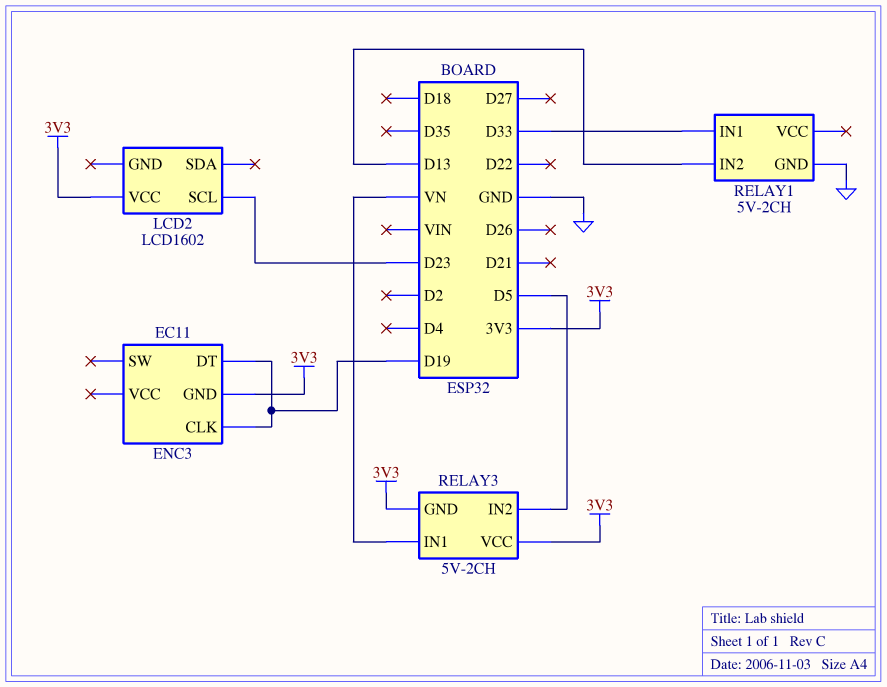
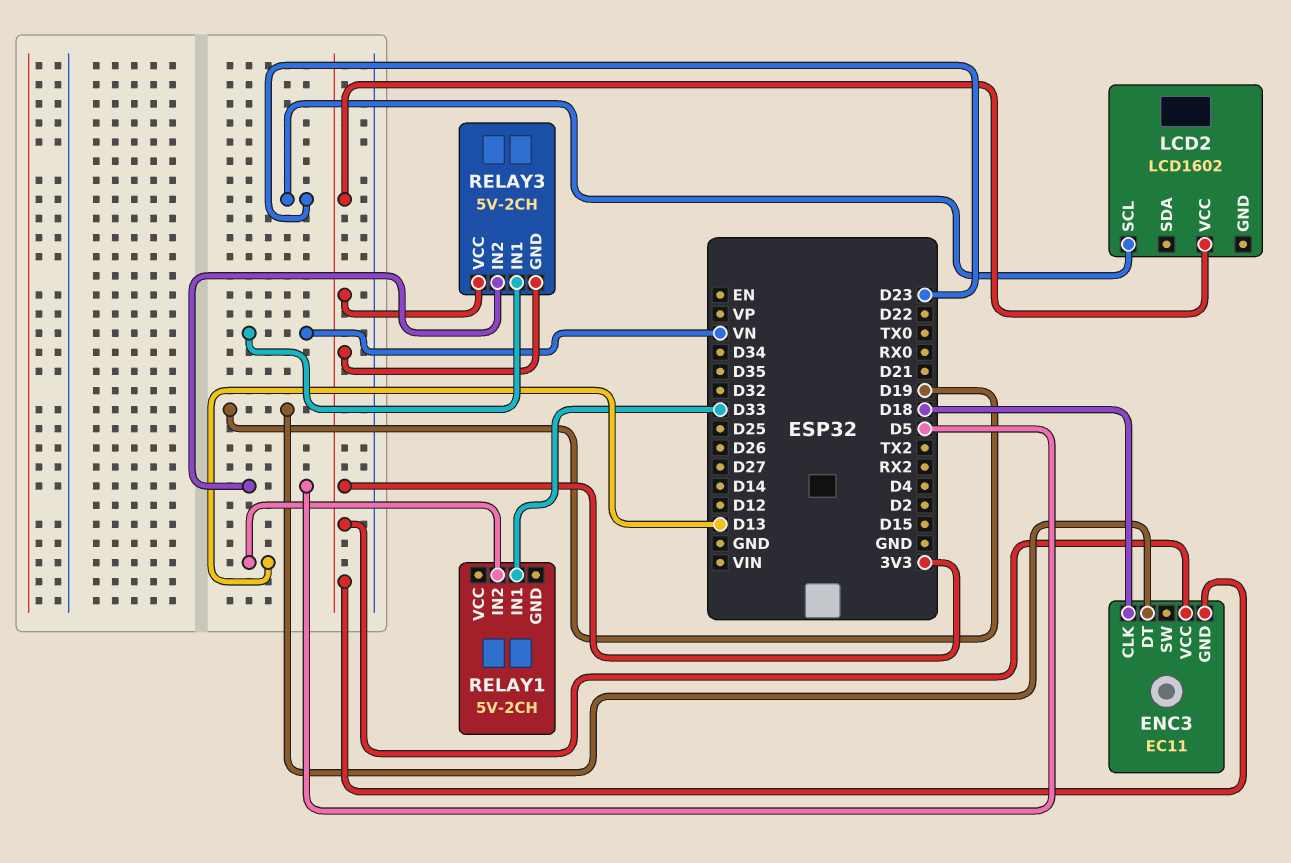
ENC3 pin CLK: D19 -> D18
ENC3 pin VCC: none -> 3V3
RELAY1 pin GND: GND -> none

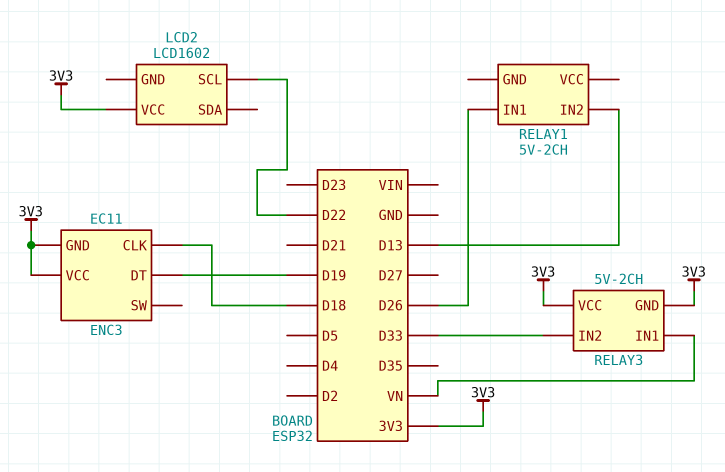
LCD2 pin SCL: D23 -> D22
RELAY1 pin IN1: D33 -> D26
RELAY3 pin IN2: D5 -> D33

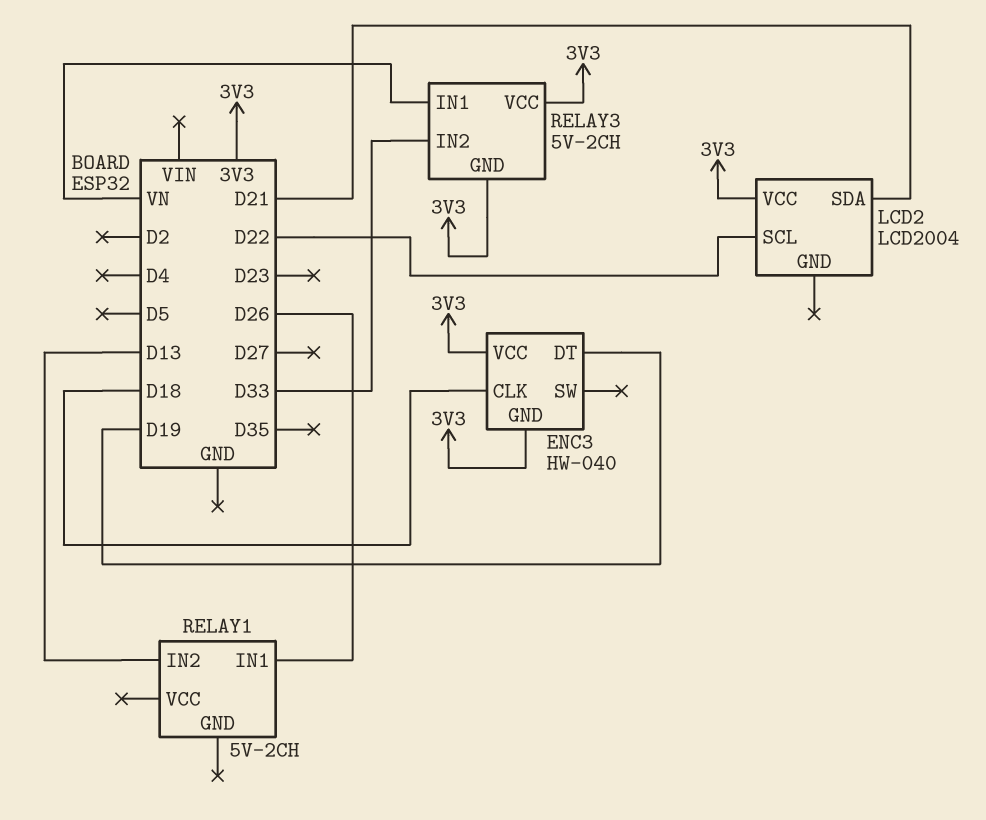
ENC3: EC11 -> HW-040
LCD2: LCD1602 -> LCD2004
LCD2 pin SDA: none -> D21

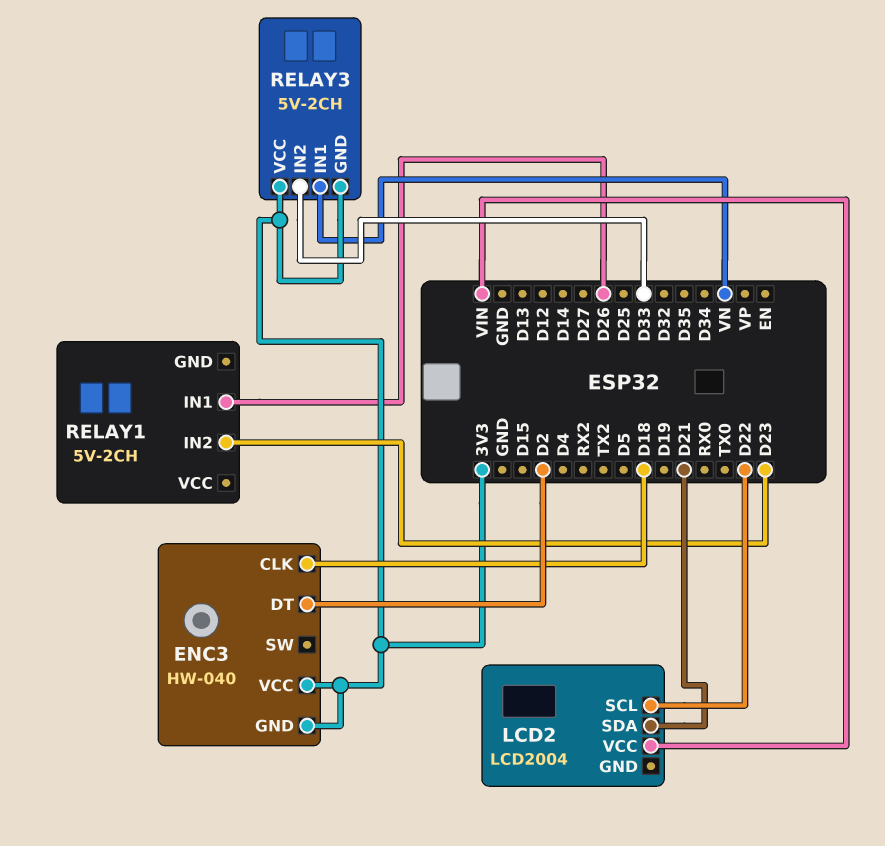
ENC3 pin DT: D19 -> D2
LCD2 pin VCC: 3V3 -> VIN
RELAY1 pin IN2: D13 -> D23

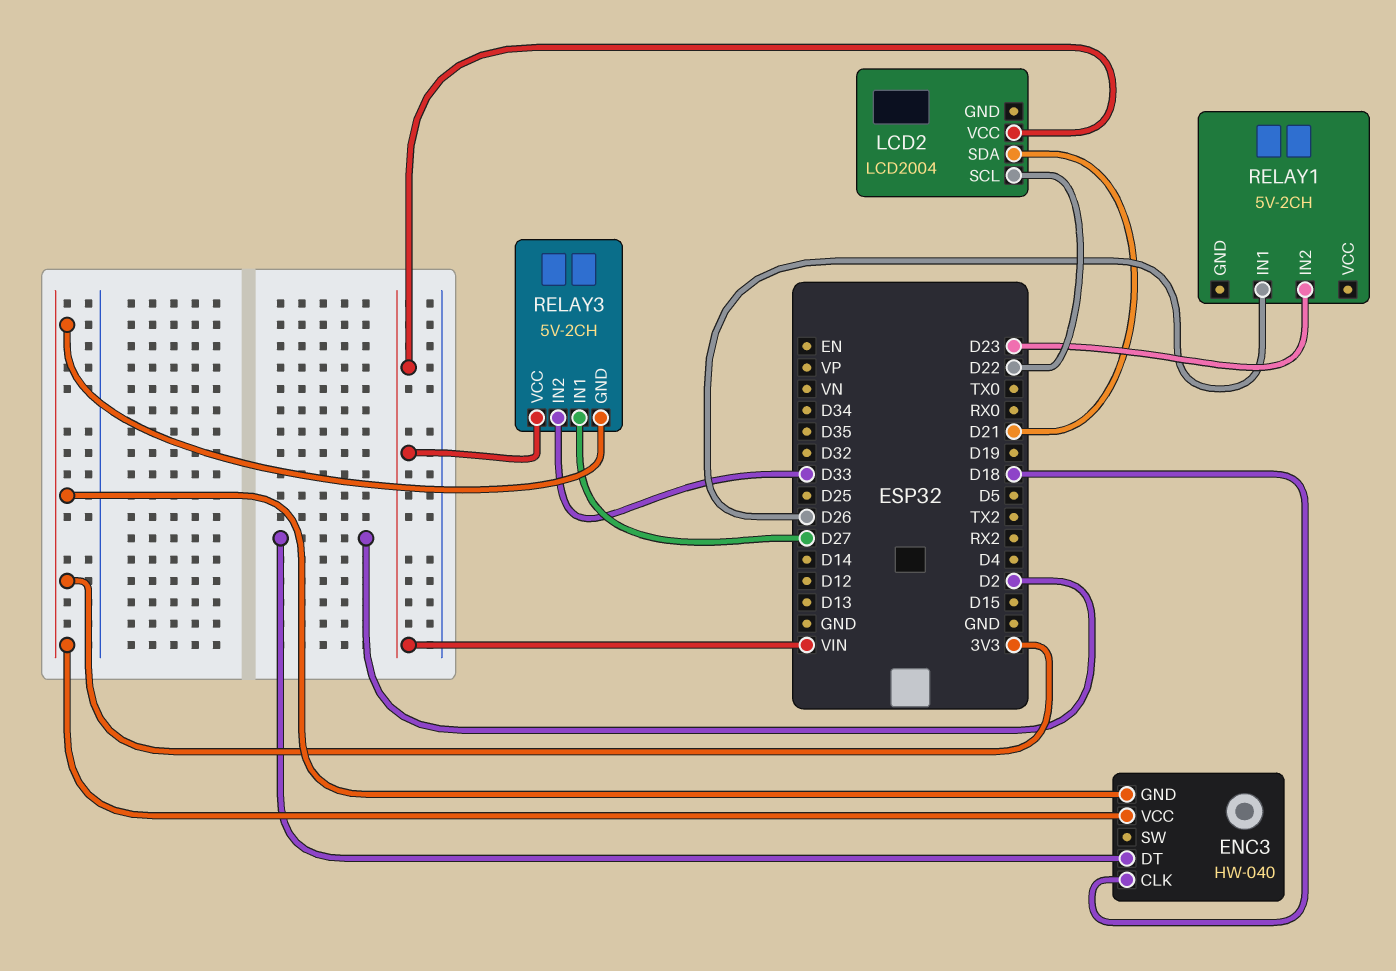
RELAY3 pin IN1: VN -> D27
RELAY3 pin VCC: 3V3 -> VIN

